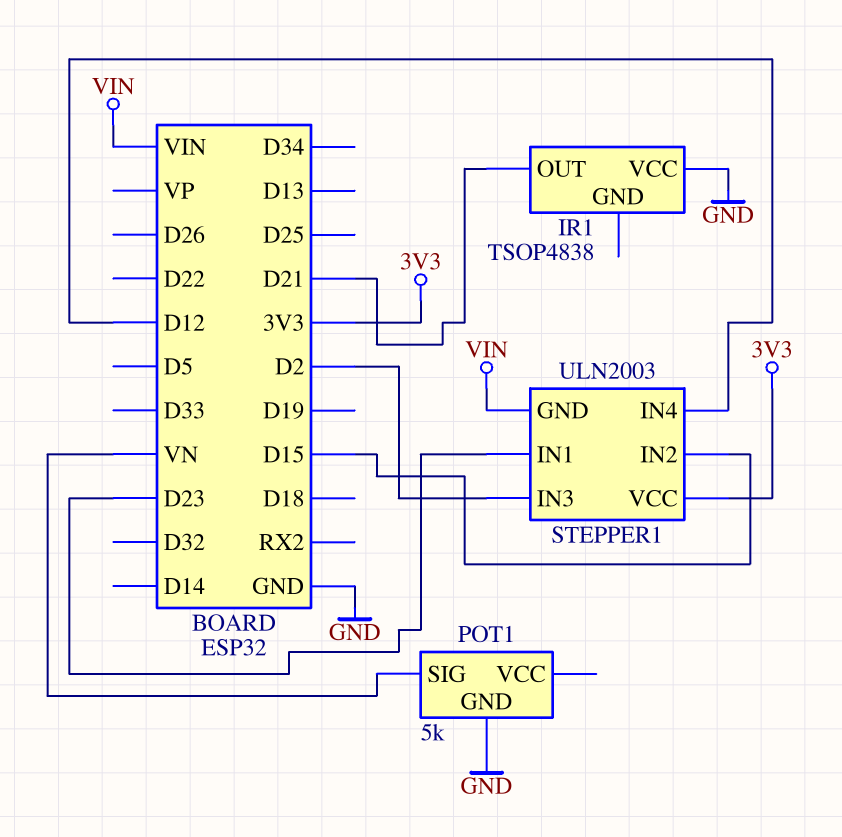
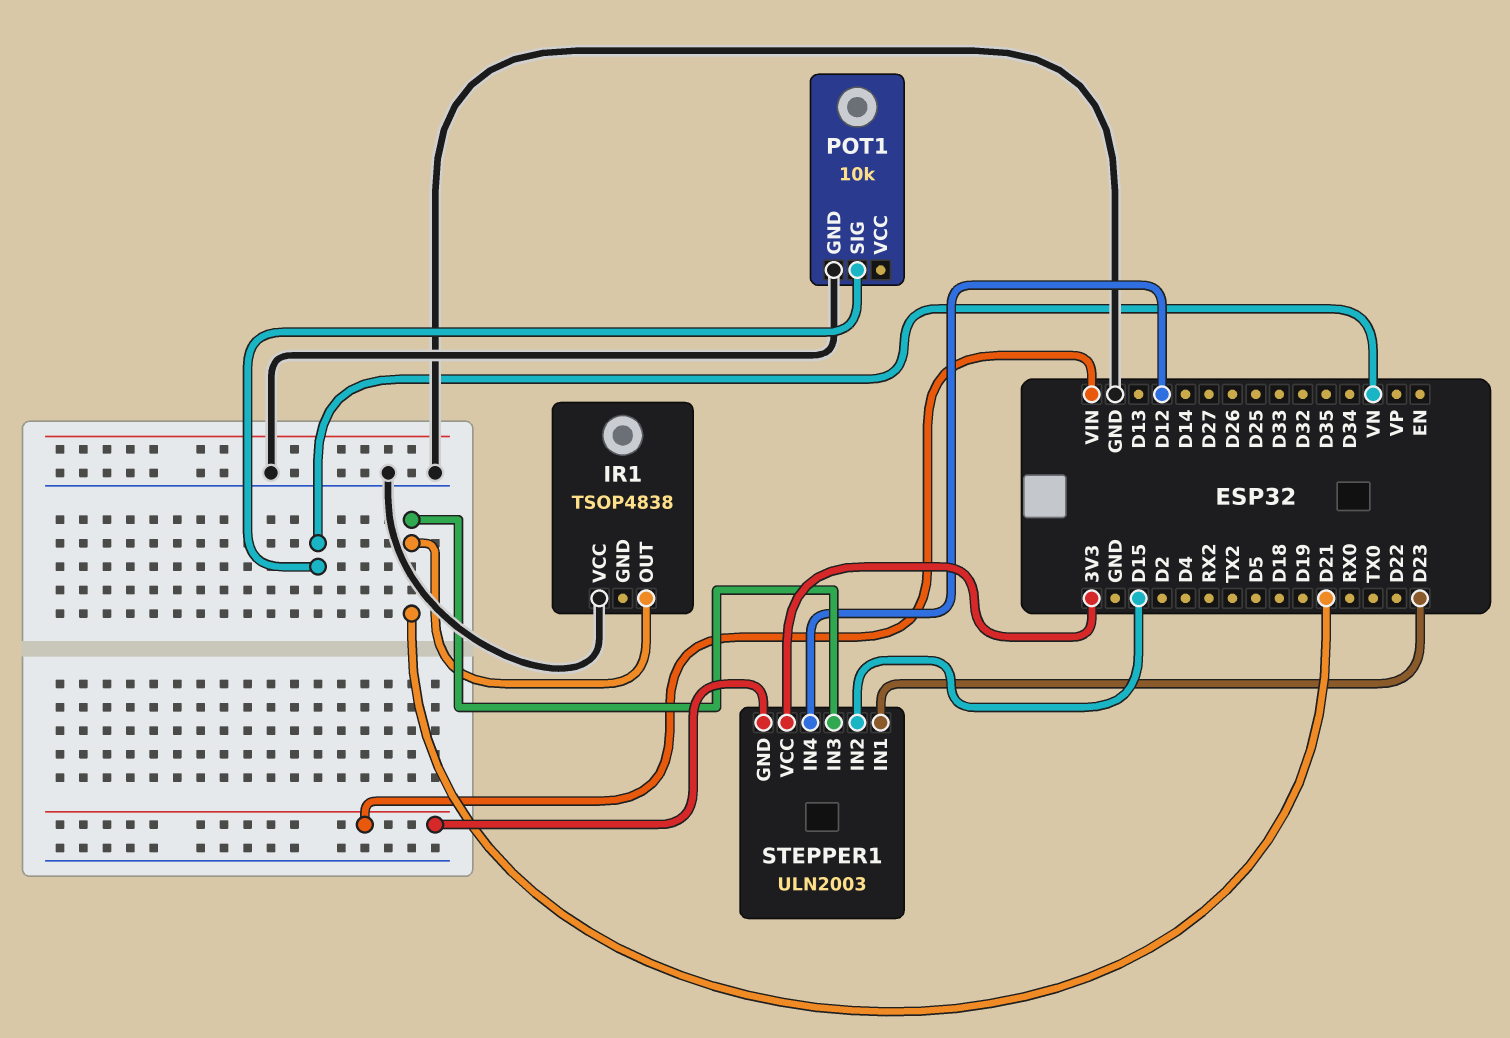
POT1: 5k -> 10k
STEPPER1 pin IN3: D2 -> D21

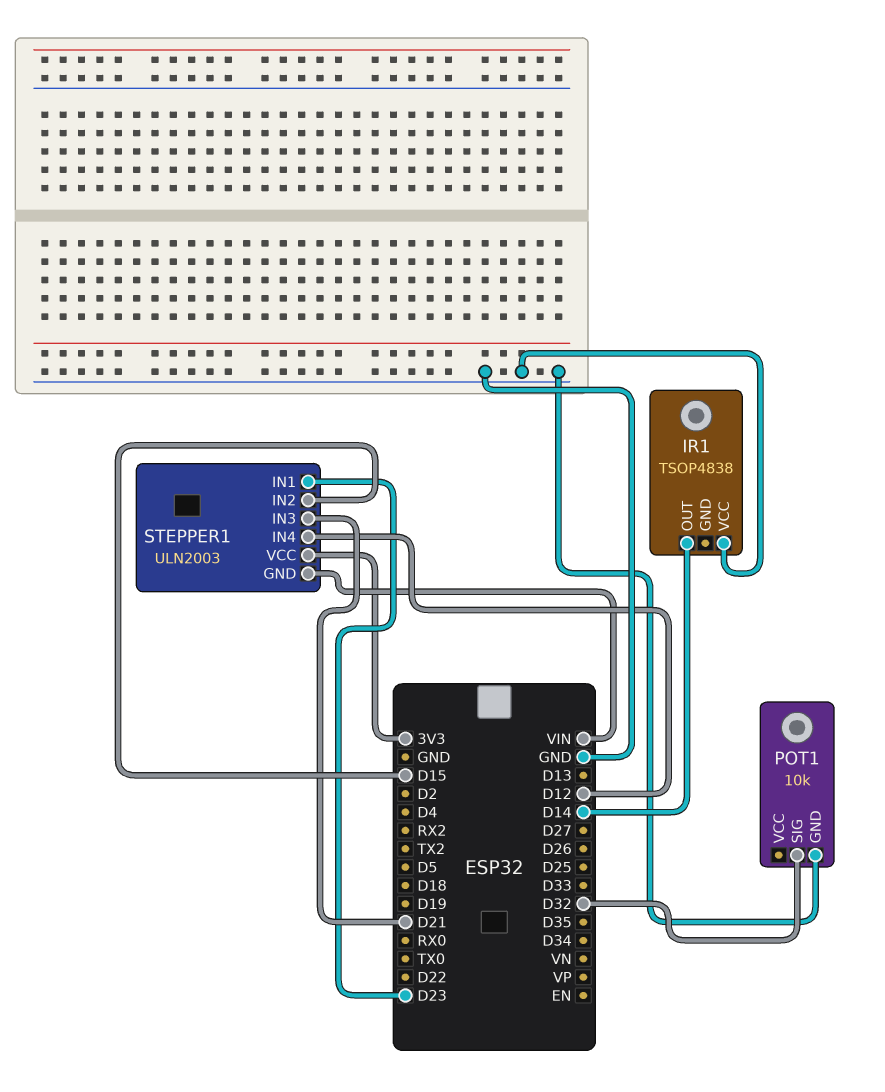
IR1 pin OUT: D21 -> D14
POT1 pin SIG: VN -> D32

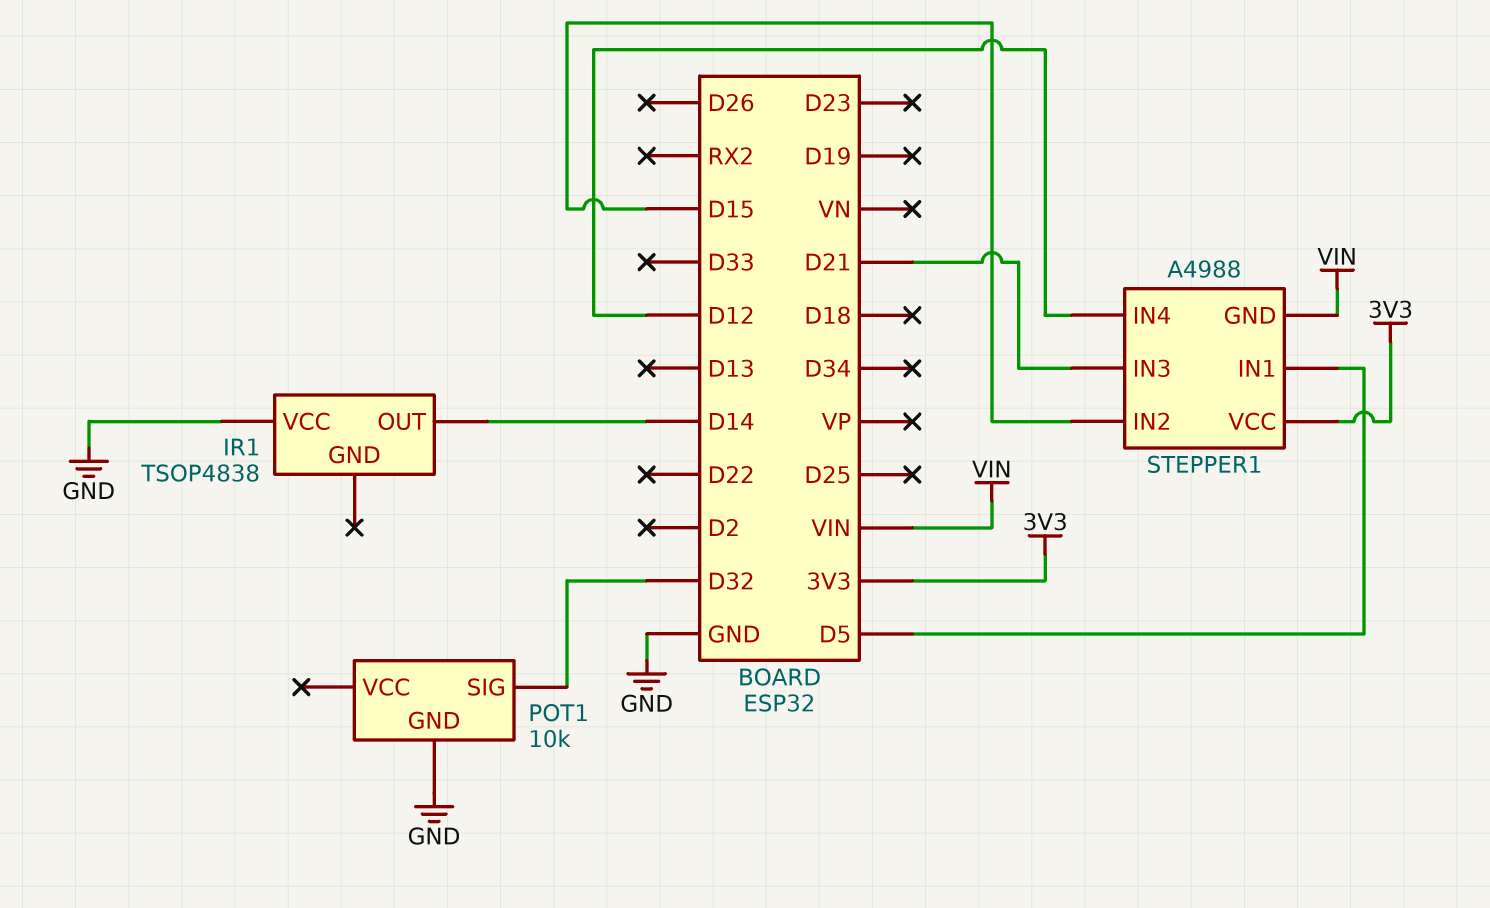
STEPPER1: ULN2003 -> A4988
STEPPER1 pin IN1: D23 -> D5

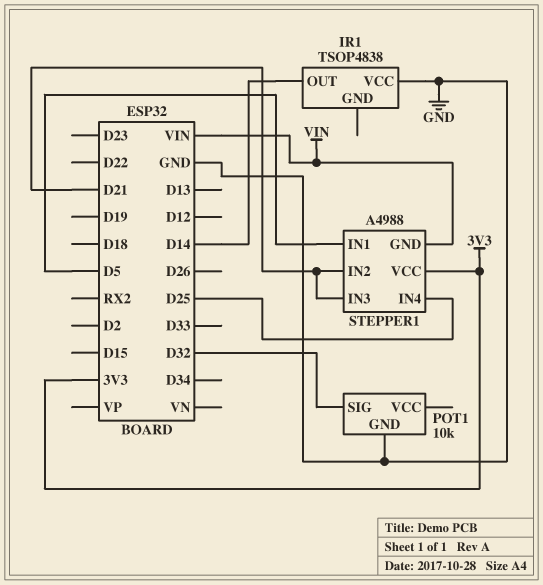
STEPPER1 pin IN2: D15 -> D21
STEPPER1 pin IN4: D12 -> D25

